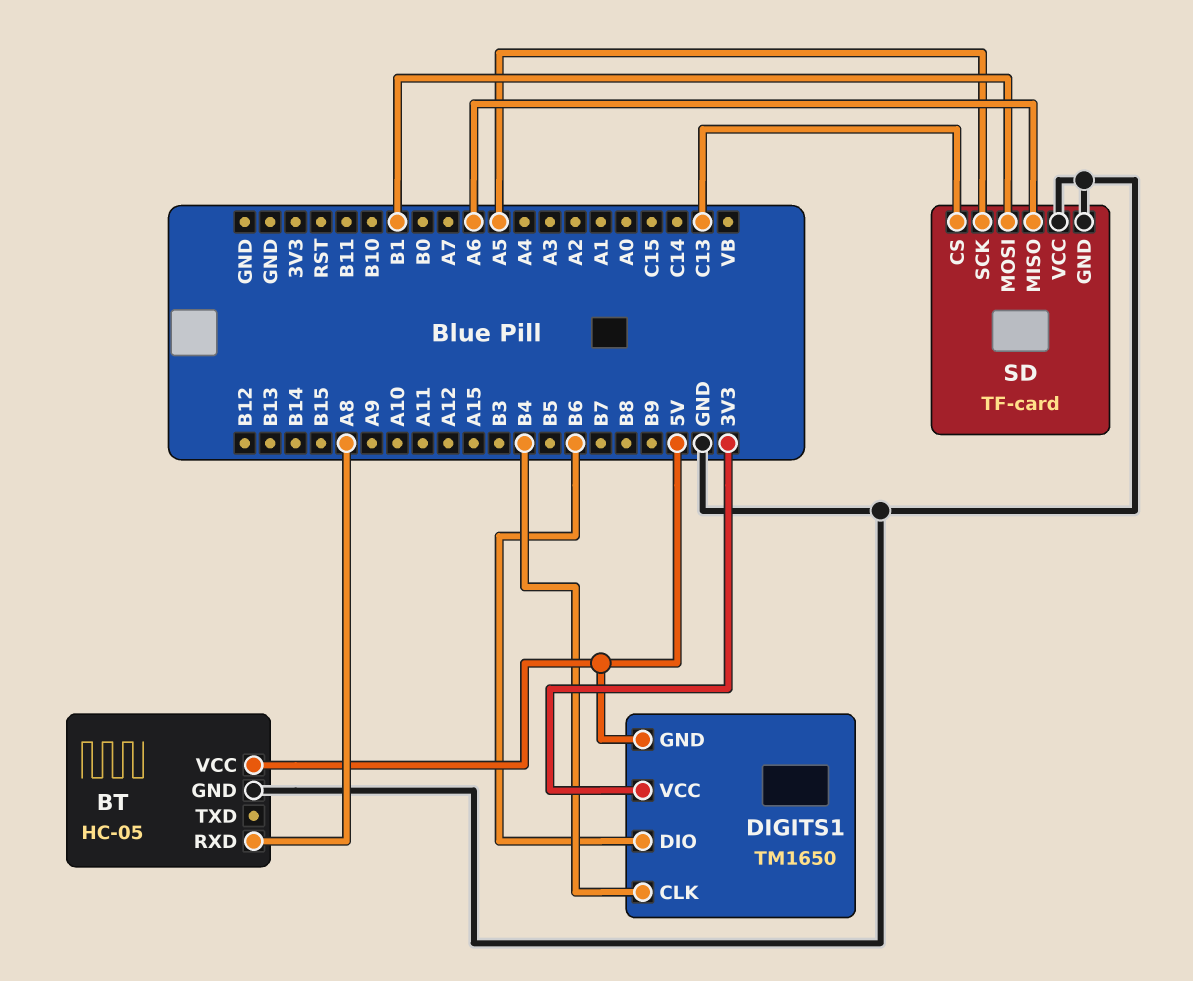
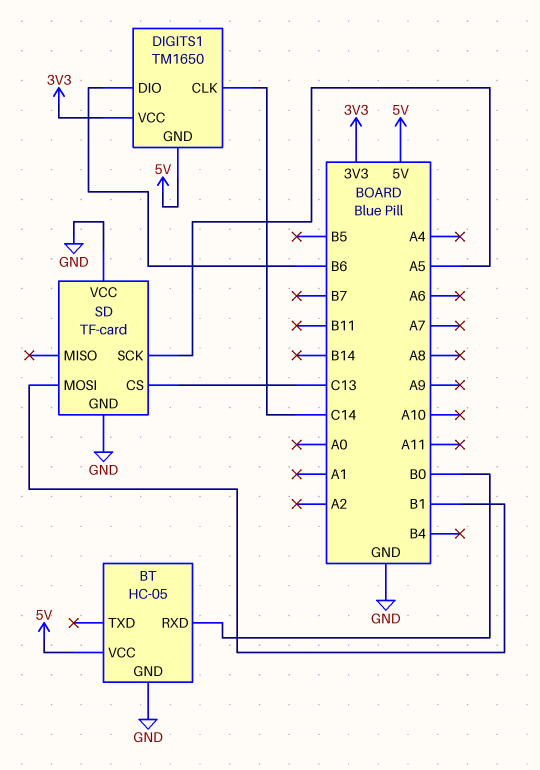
BT pin RXD: A8 -> B0
DIGITS1 pin CLK: B4 -> C14
SD pin MISO: A6 -> none

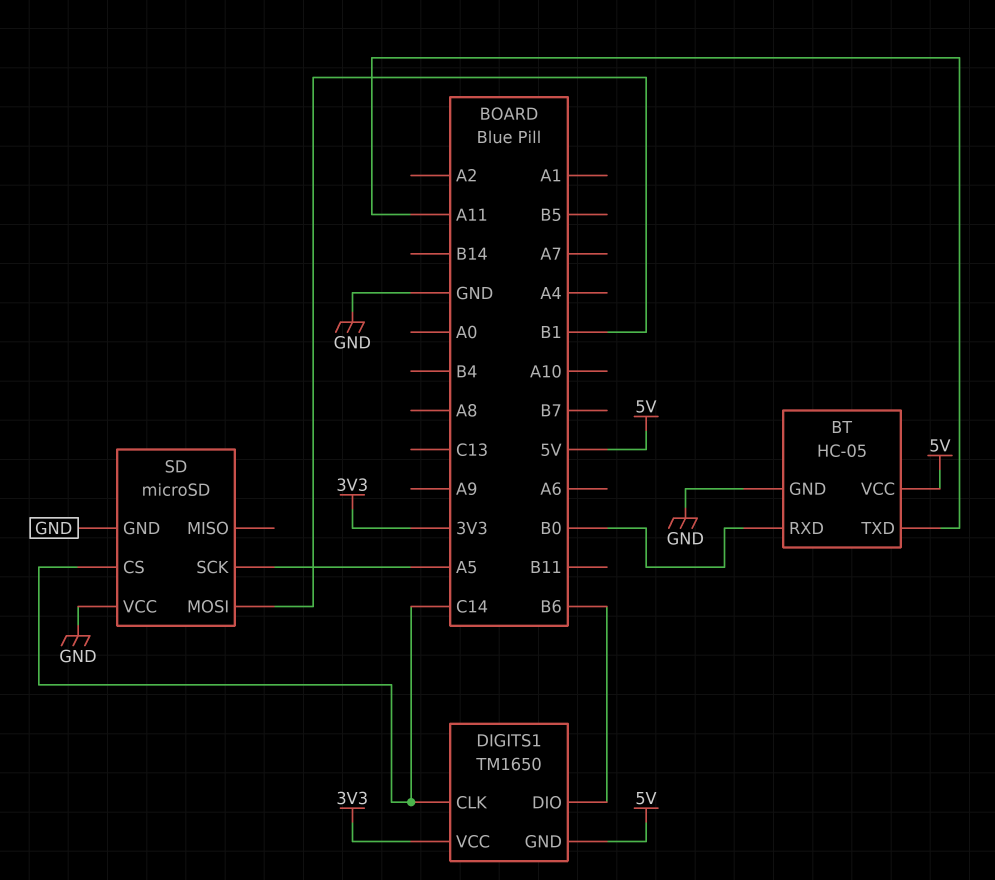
BT pin TXD: none -> A11
SD: TF-card -> microSD
SD pin CS: C13 -> C14

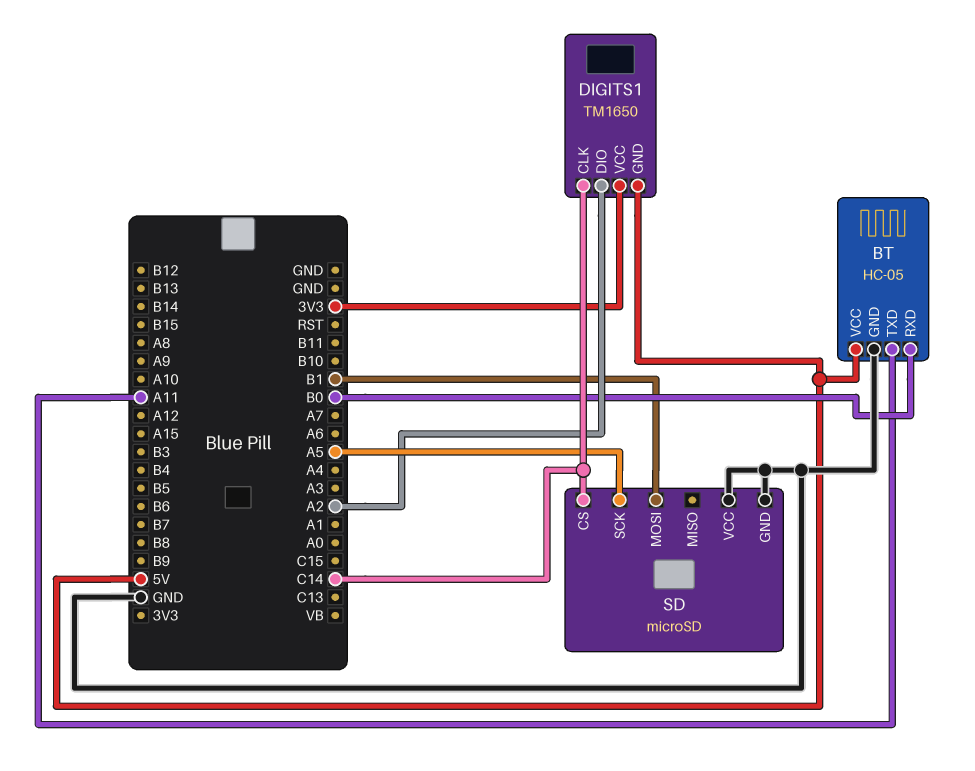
DIGITS1 pin DIO: B6 -> A2

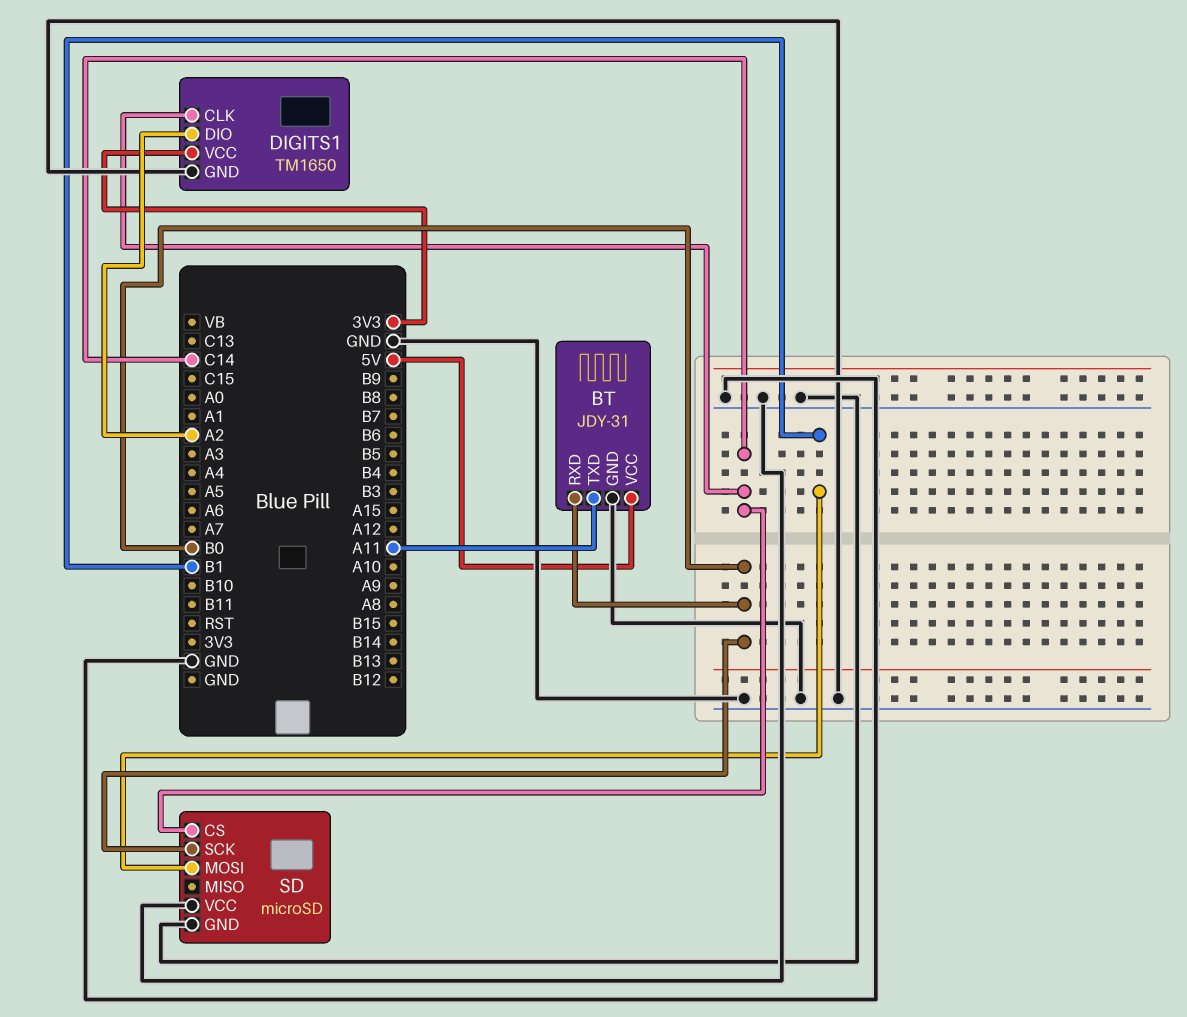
BT: HC-05 -> JDY-31
DIGITS1 pin GND: 5V -> GND
SD pin SCK: A5 -> B0

